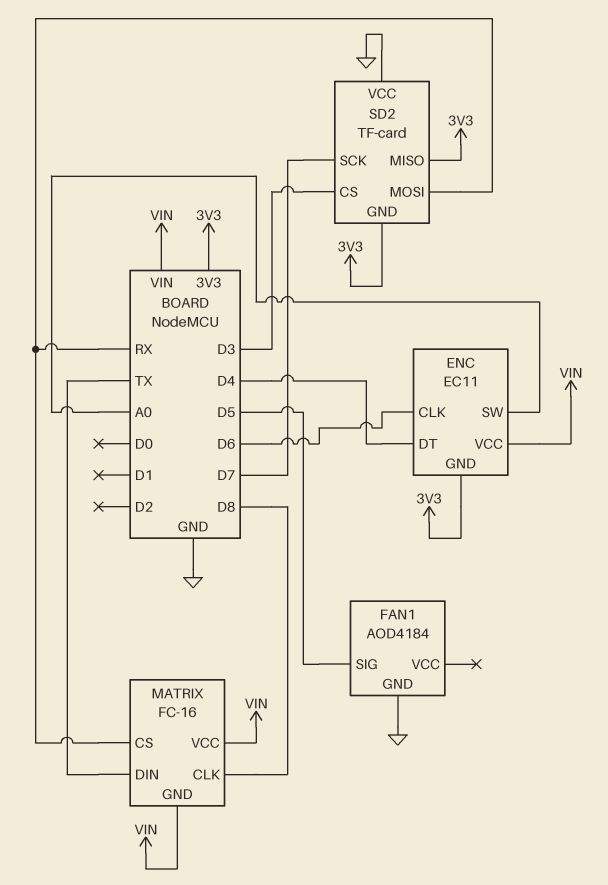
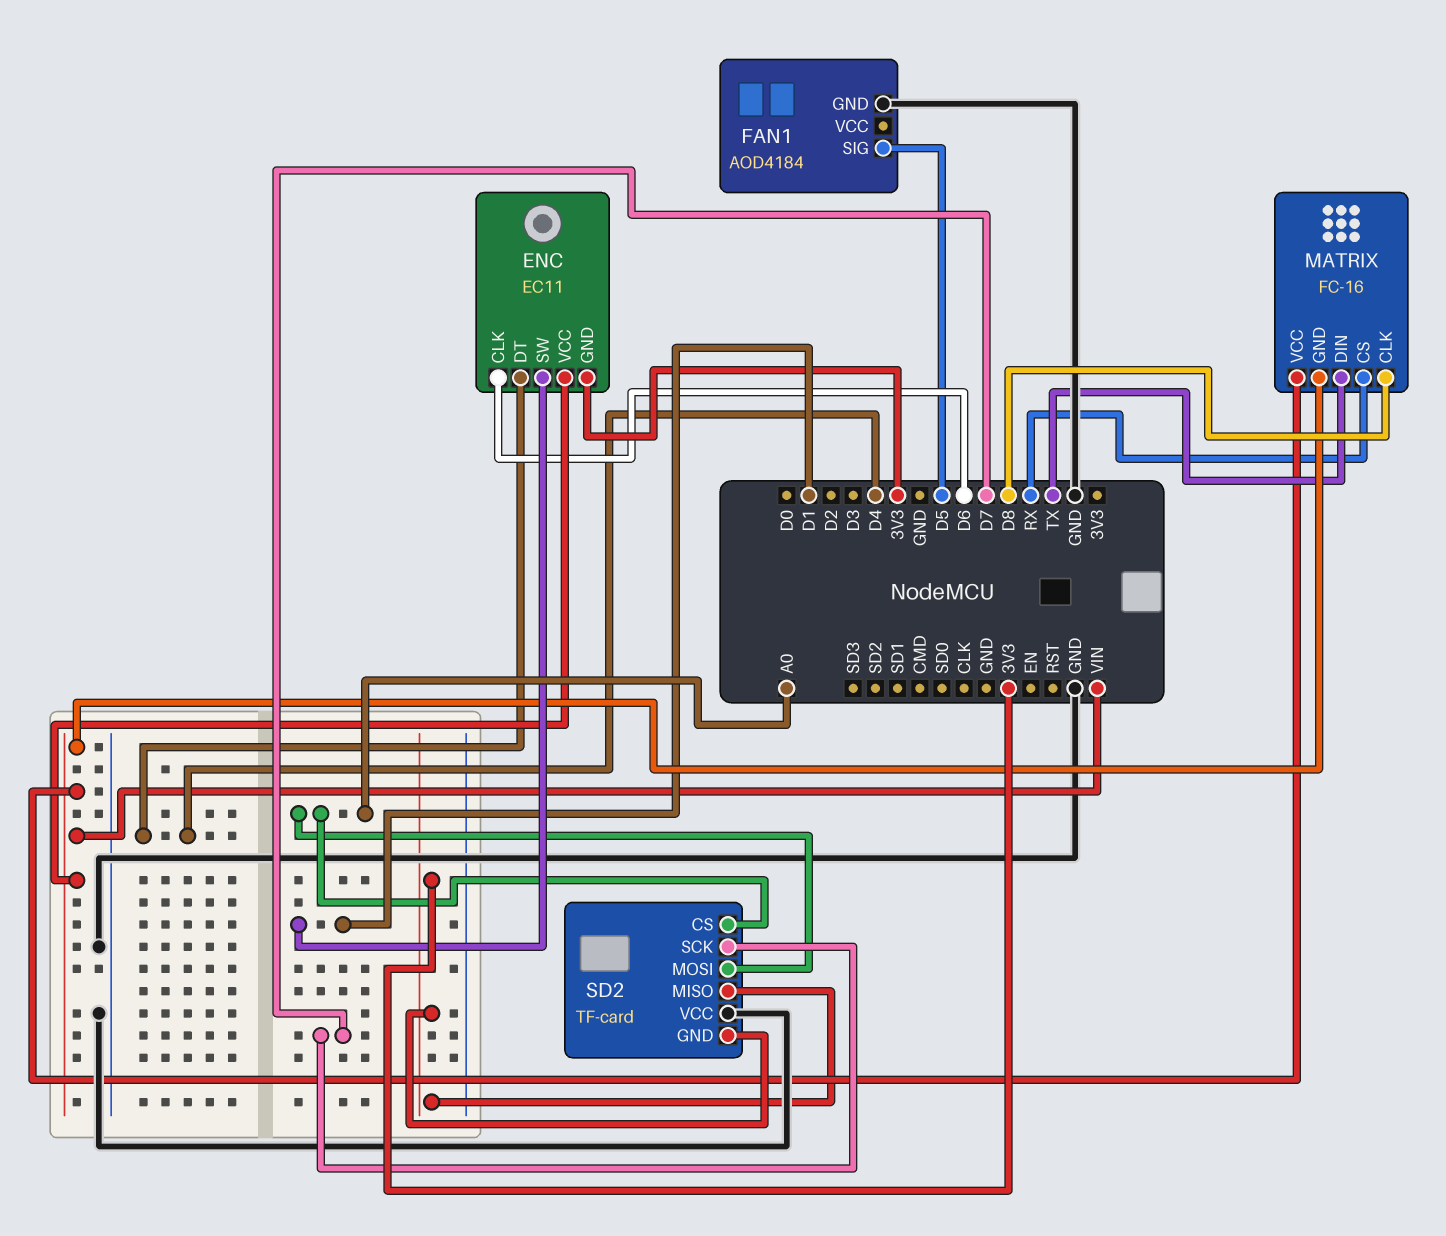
ENC pin SW: A0 -> D1
SD2 pin CS: D3 -> A0
SD2 pin MOSI: RX -> A0

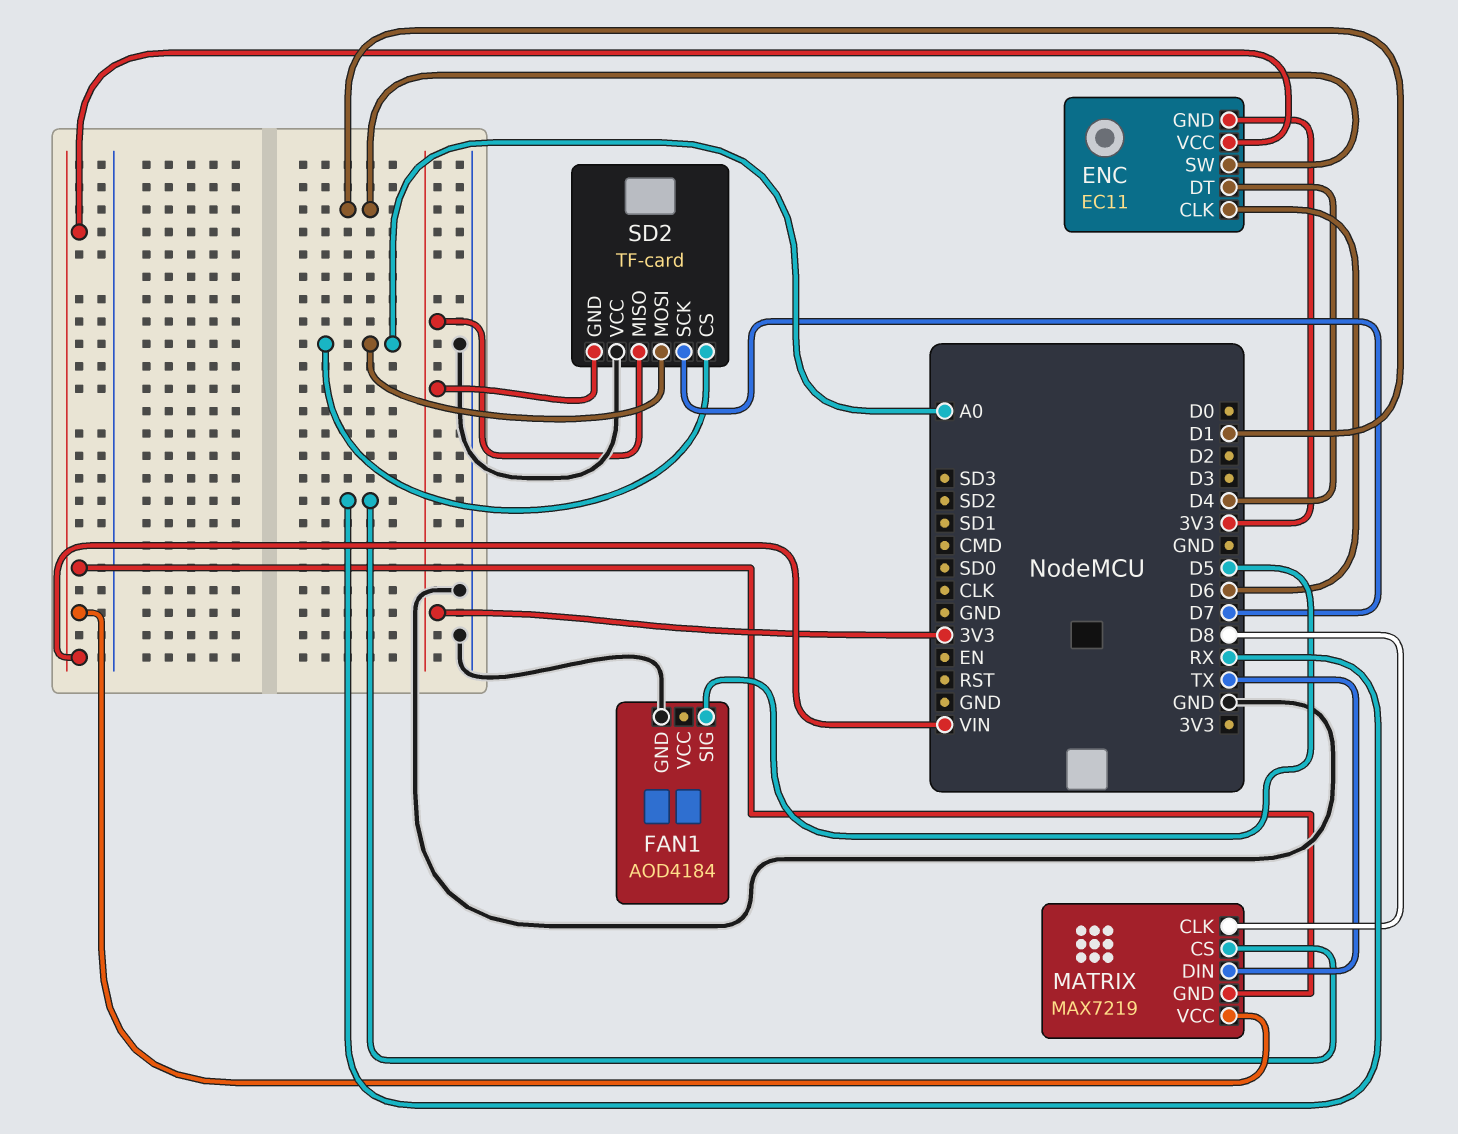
MATRIX: FC-16 -> MAX7219

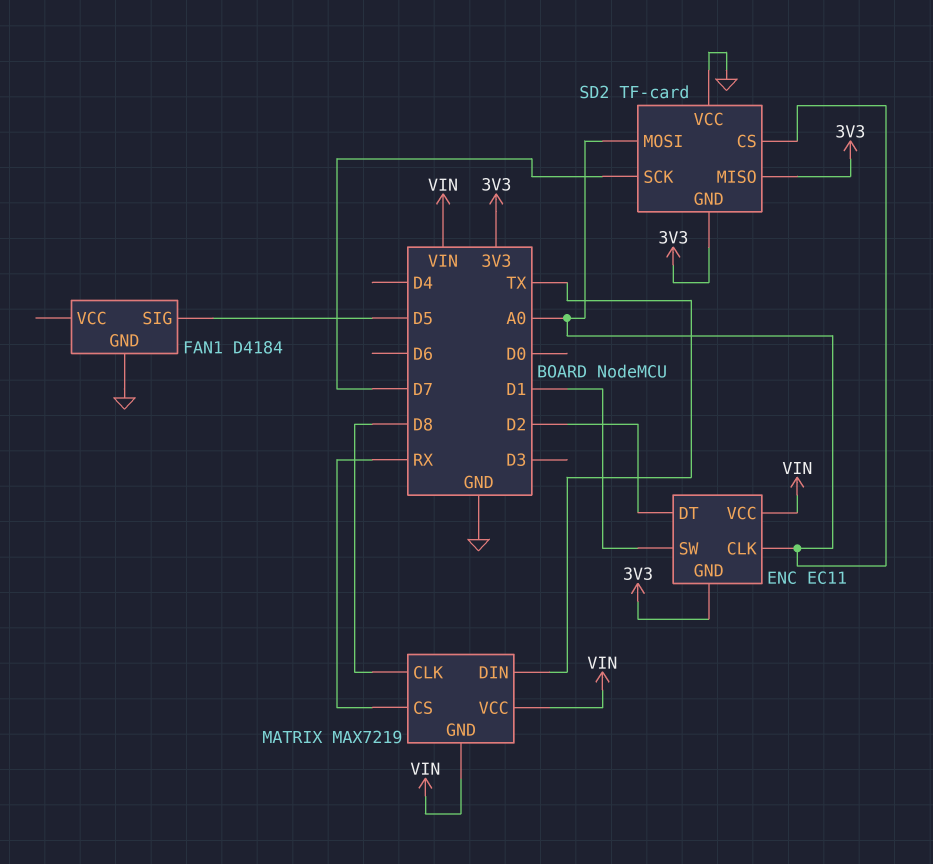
ENC pin CLK: D6 -> A0
ENC pin DT: D4 -> D2
FAN1: AOD4184 -> D4184

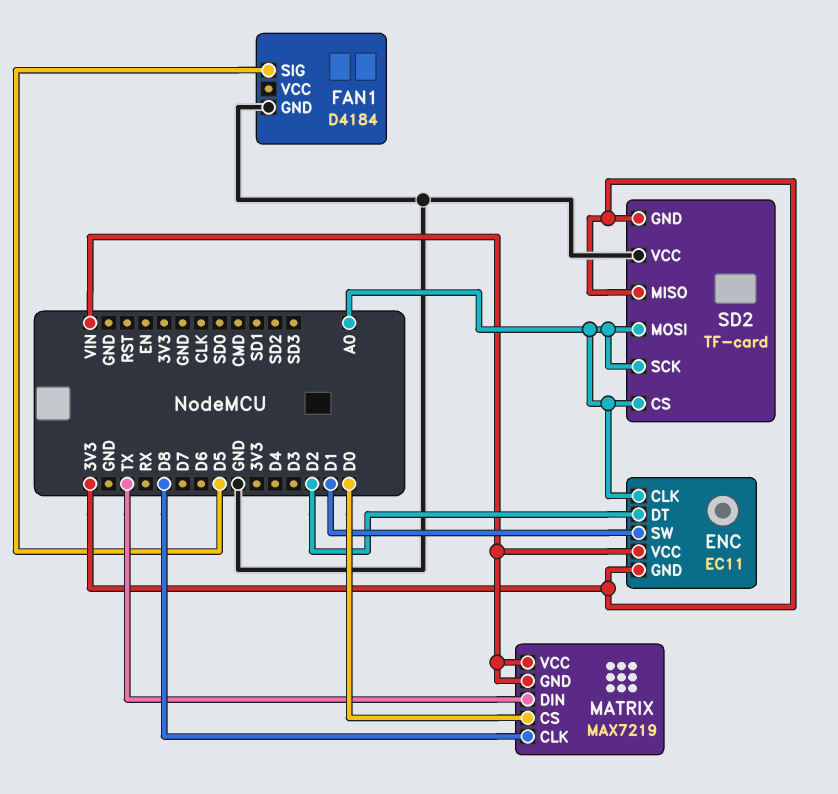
MATRIX pin CS: RX -> D0
SD2 pin SCK: D7 -> A0

